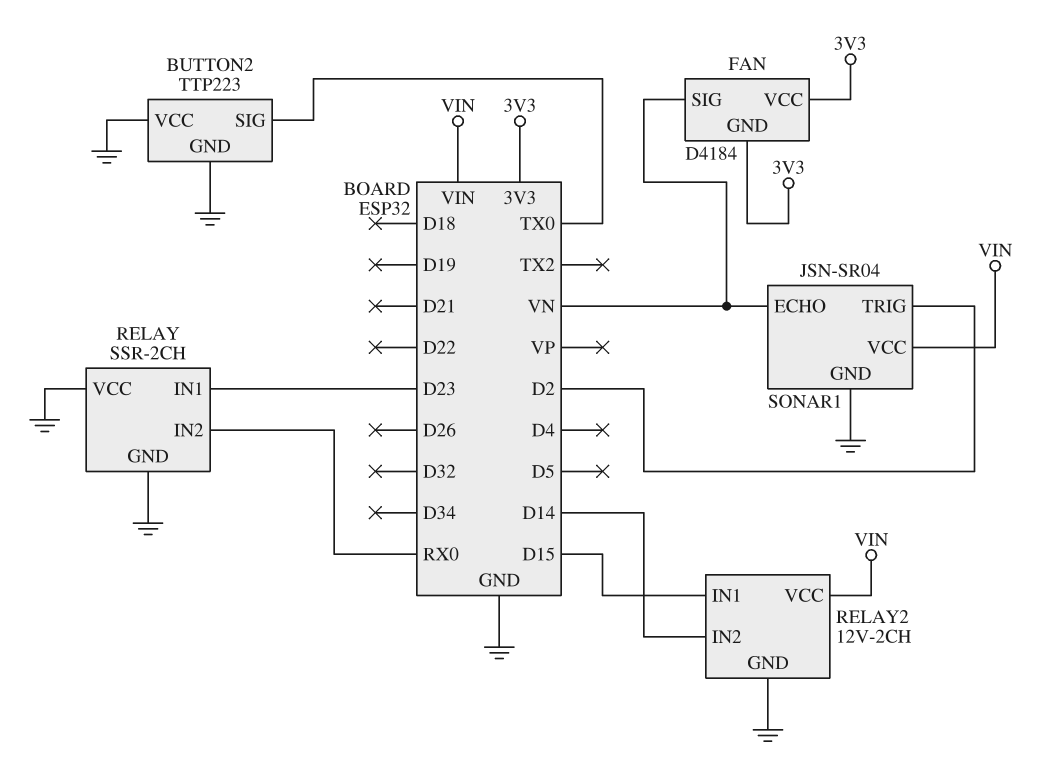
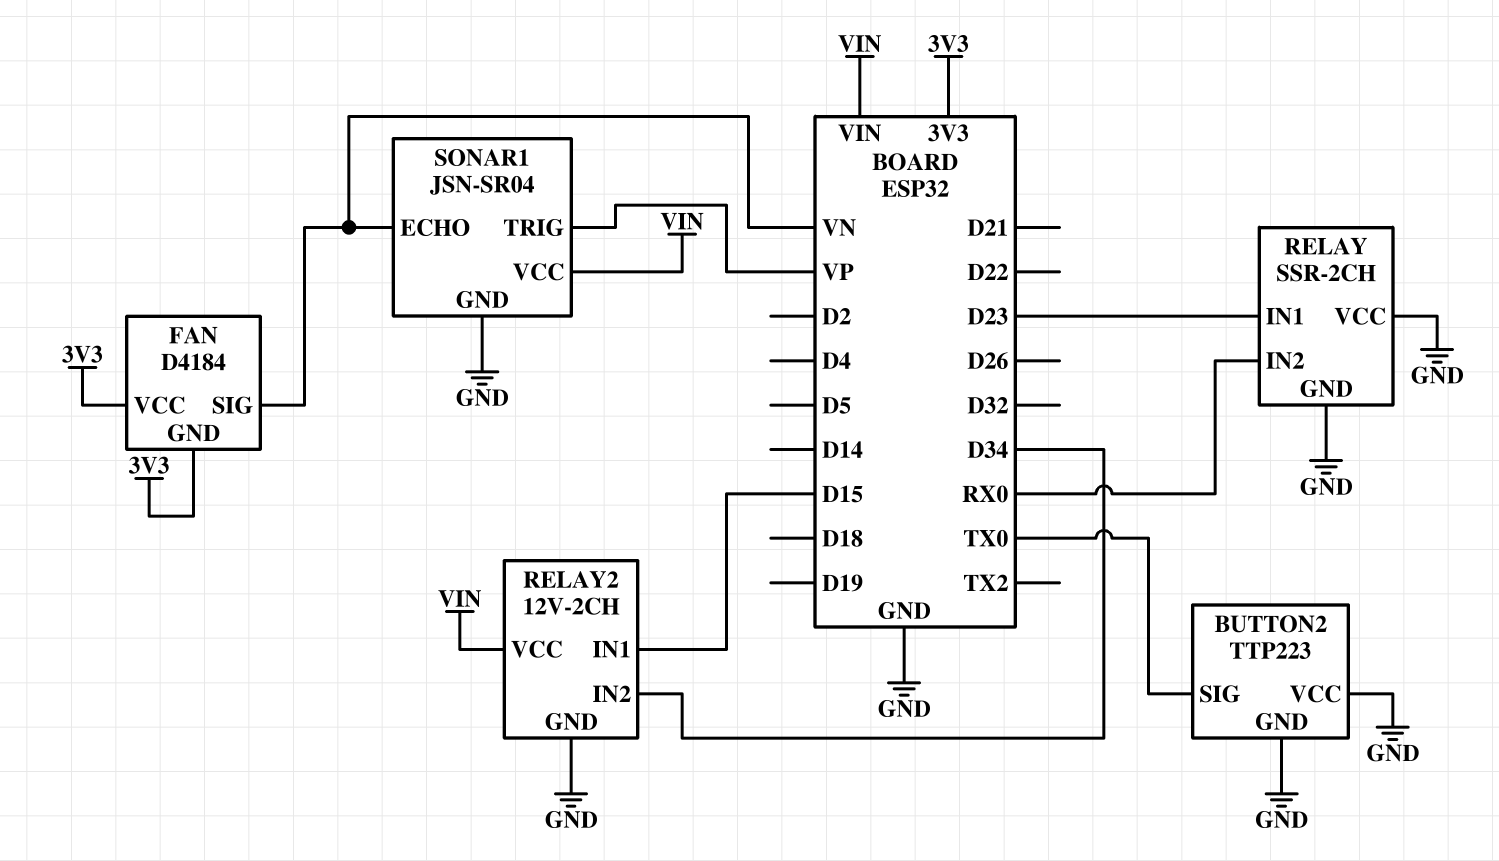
RELAY2 pin IN2: D14 -> D34
SONAR1 pin TRIG: D2 -> VP

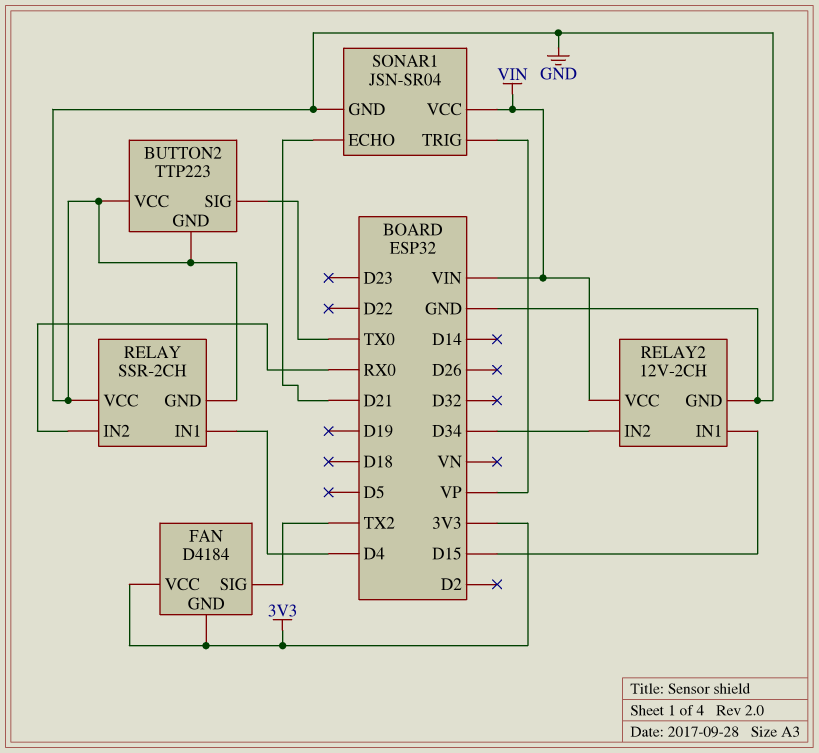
FAN pin SIG: VN -> TX2
RELAY pin IN1: D23 -> D4
SONAR1 pin ECHO: VN -> D21

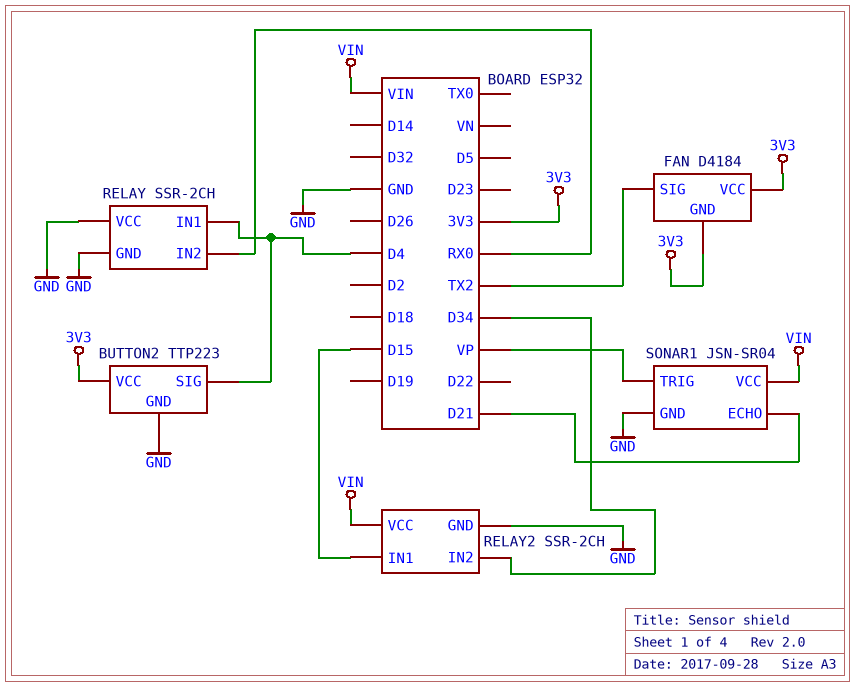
BUTTON2 pin SIG: TX0 -> D4
BUTTON2 pin VCC: GND -> 3V3
RELAY2: 12V-2CH -> SSR-2CH

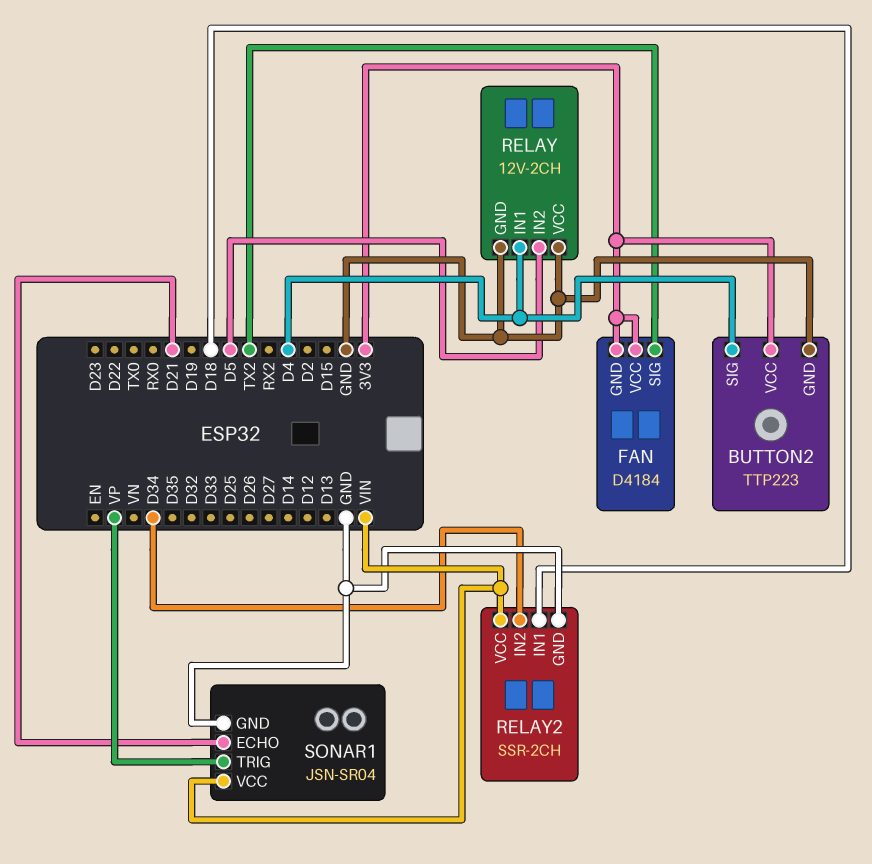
RELAY: SSR-2CH -> 12V-2CH
RELAY pin IN2: RX0 -> D5
RELAY2 pin IN1: D15 -> D18

